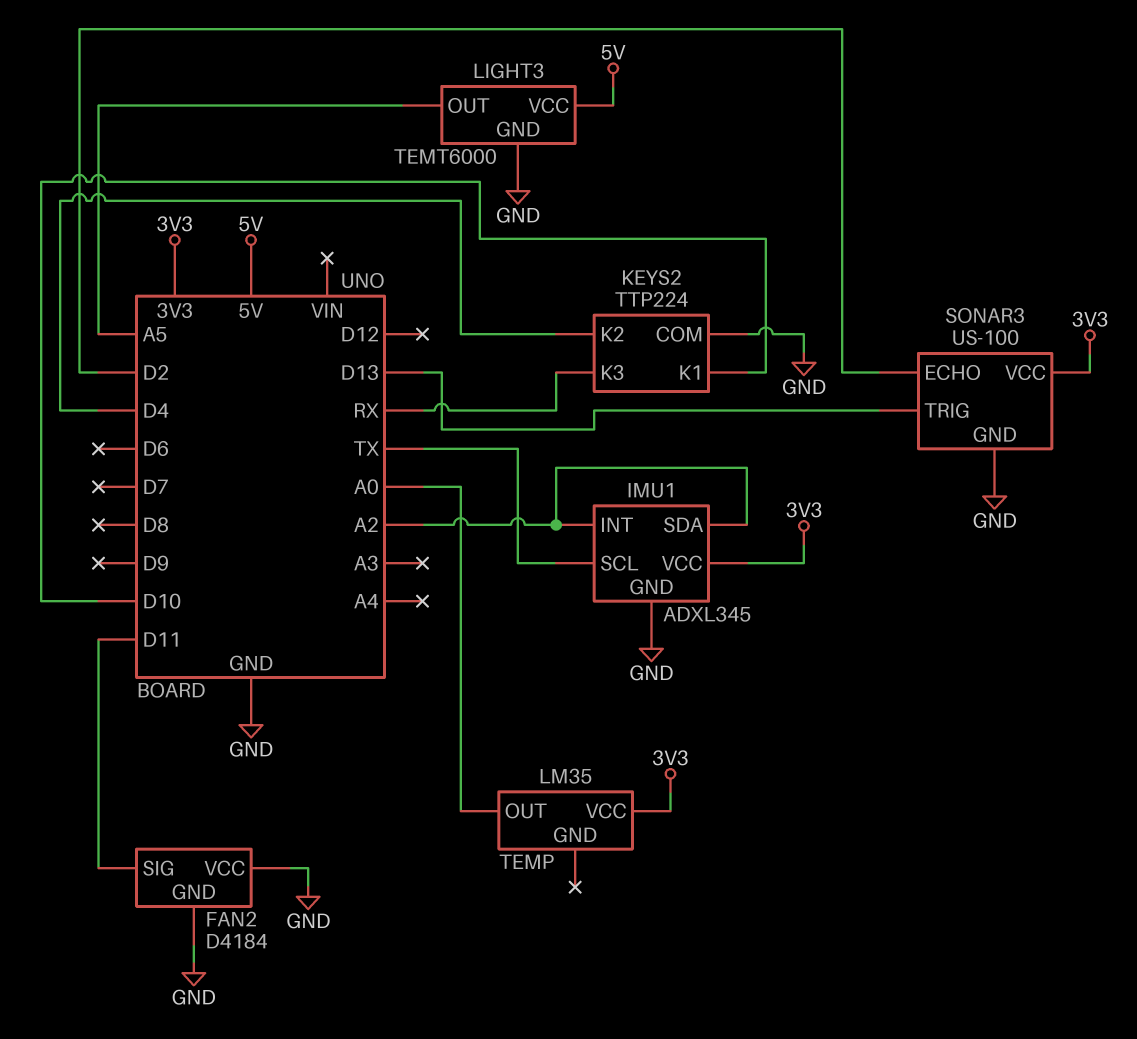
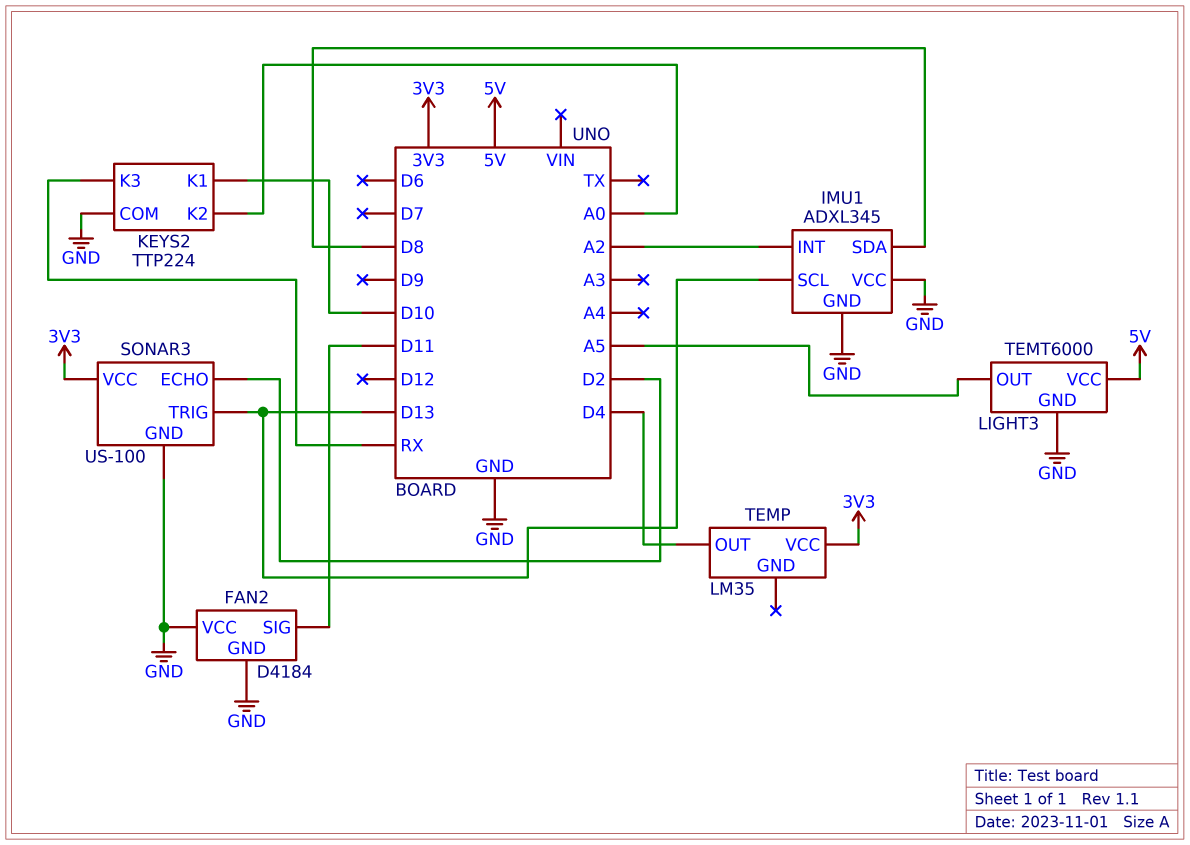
IMU1 pin SCL: TX -> D13
IMU1 pin SDA: A2 -> D8
IMU1 pin VCC: 3V3 -> GND
KEYS2 pin K2: D4 -> A0
TEMP pin OUT: A0 -> D4

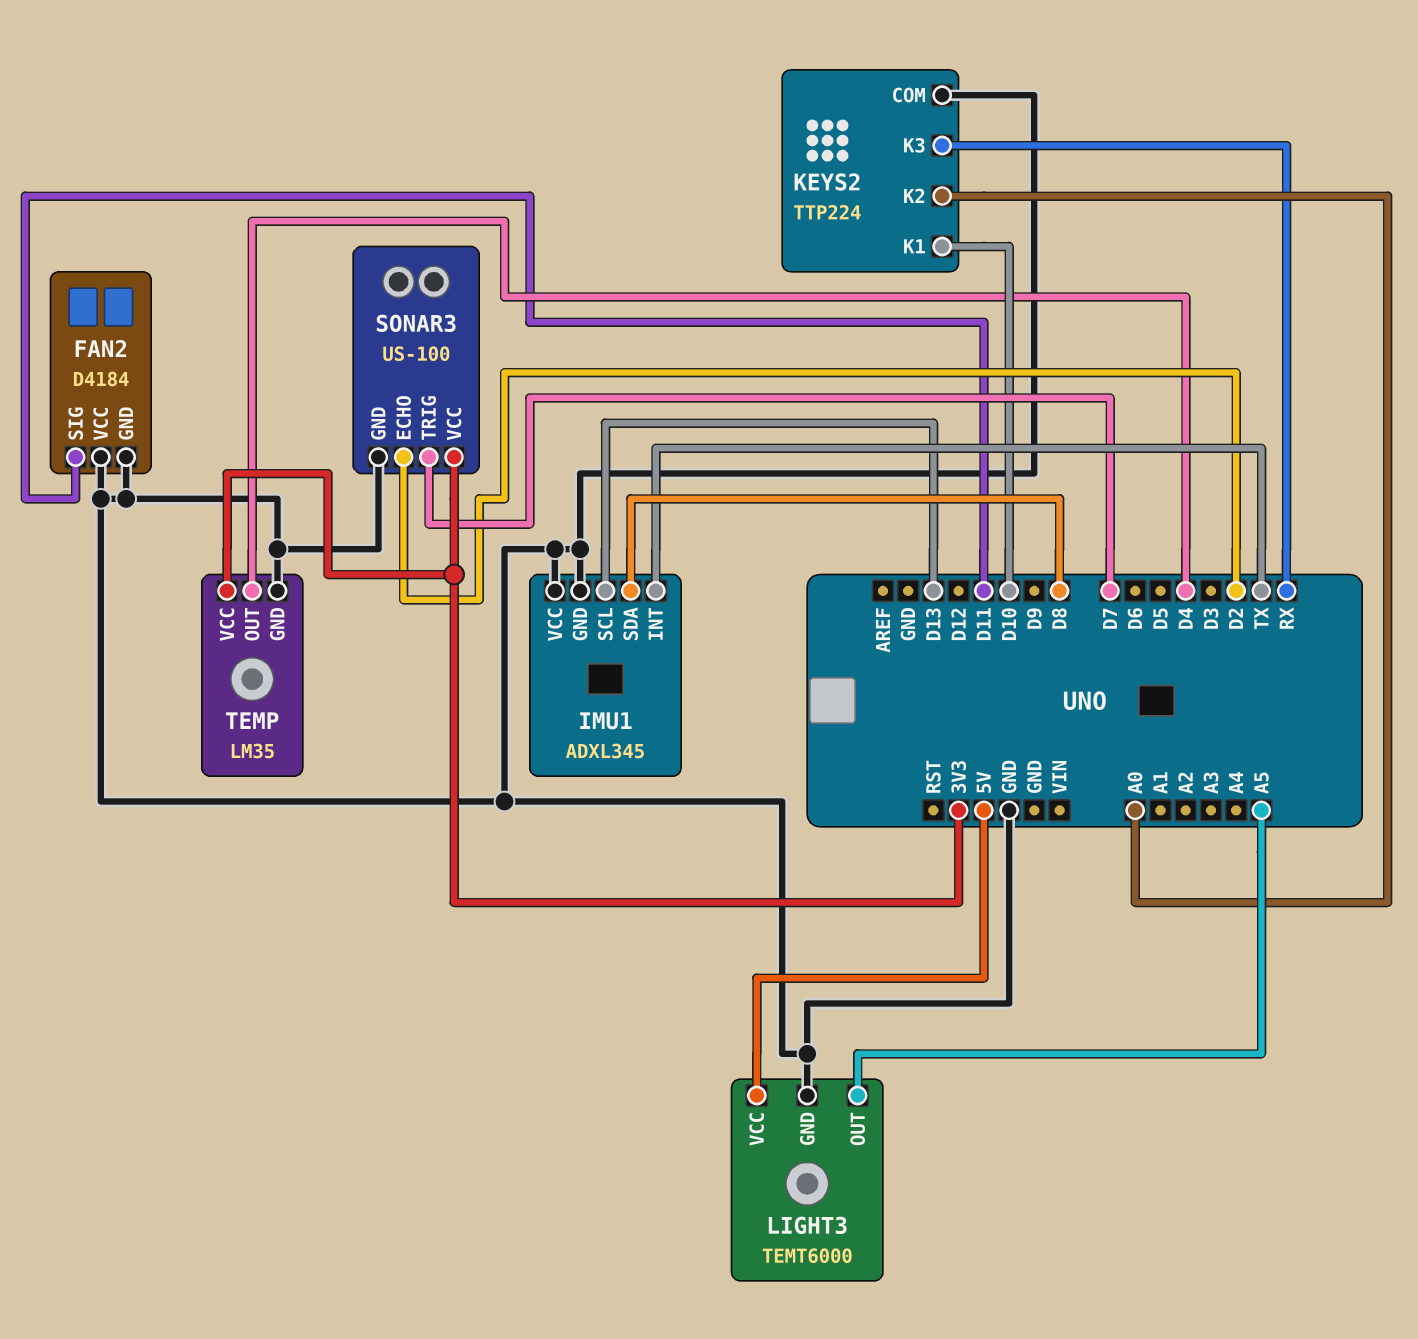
IMU1 pin INT: A2 -> TX
SONAR3 pin TRIG: D13 -> D7
TEMP pin GND: none -> GND

